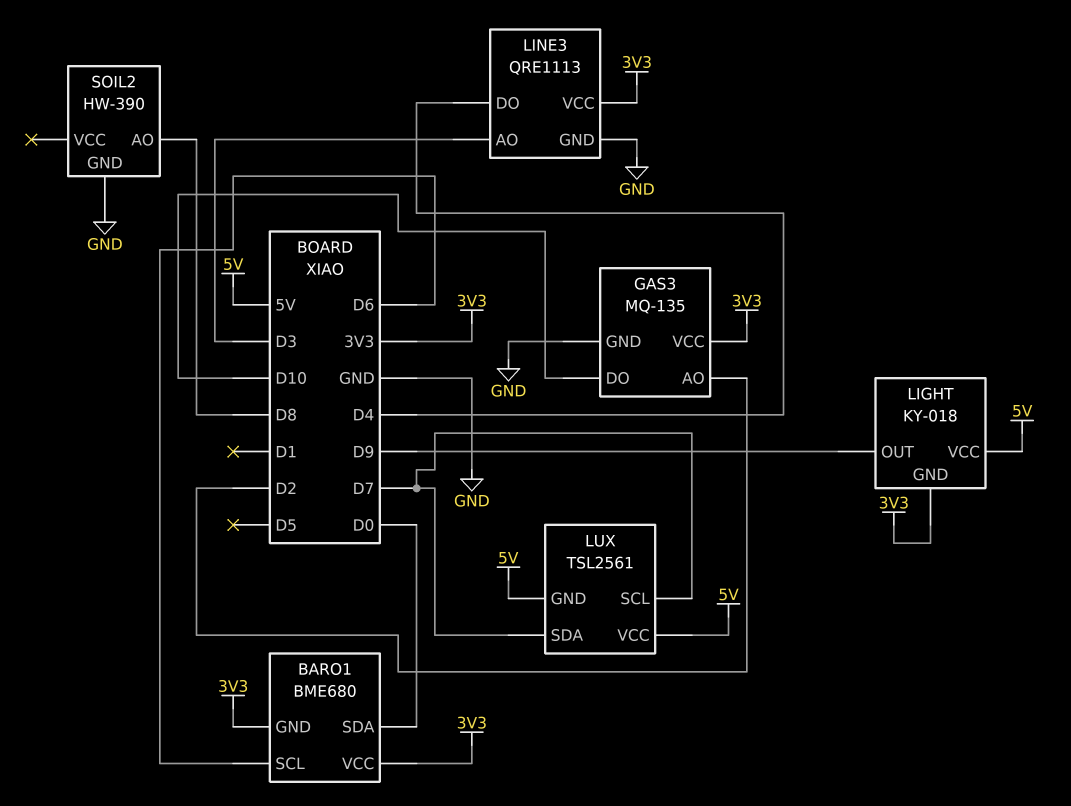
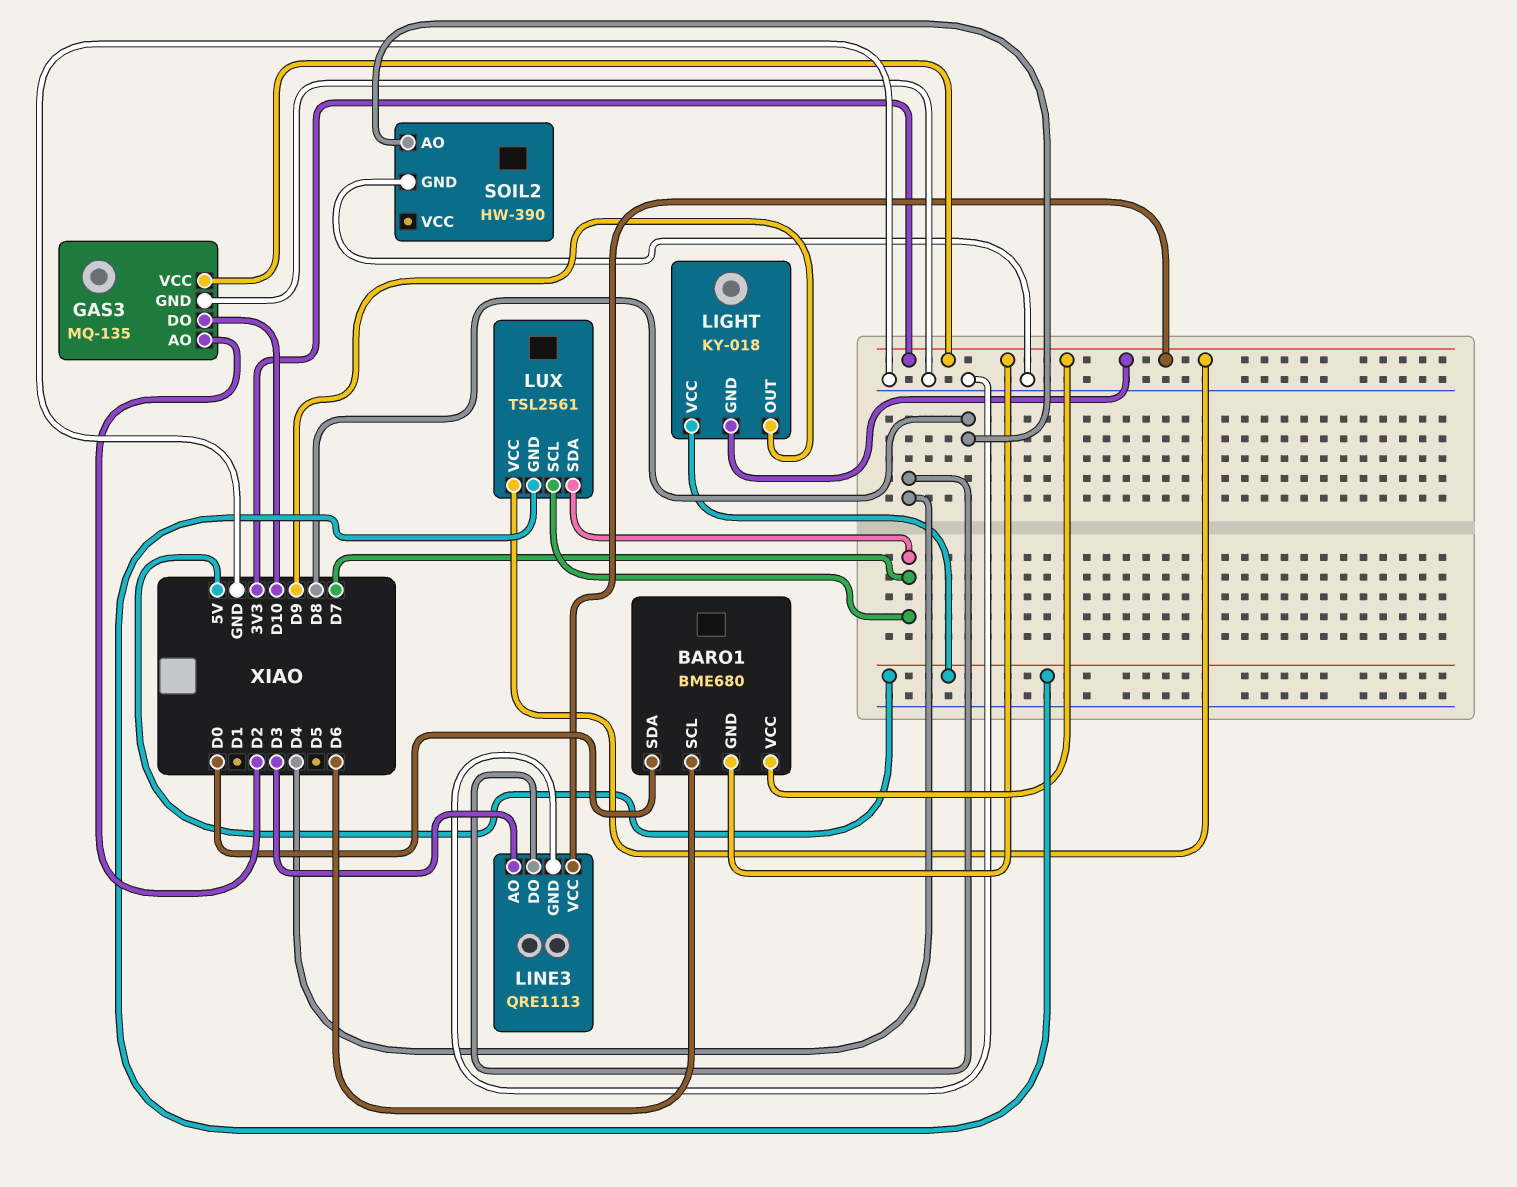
LUX pin VCC: 5V -> 3V3

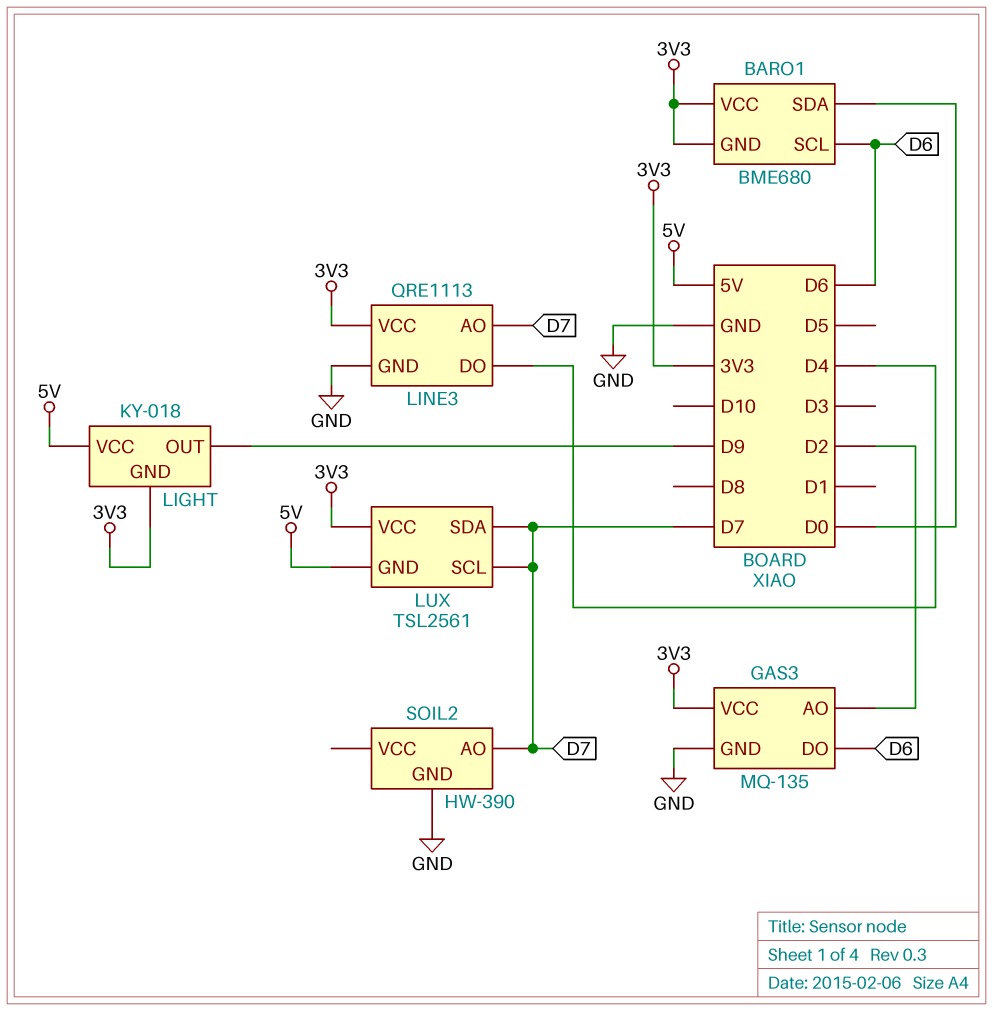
GAS3 pin DO: D10 -> D6
LINE3 pin AO: D3 -> D7
SOIL2 pin AO: D8 -> D7

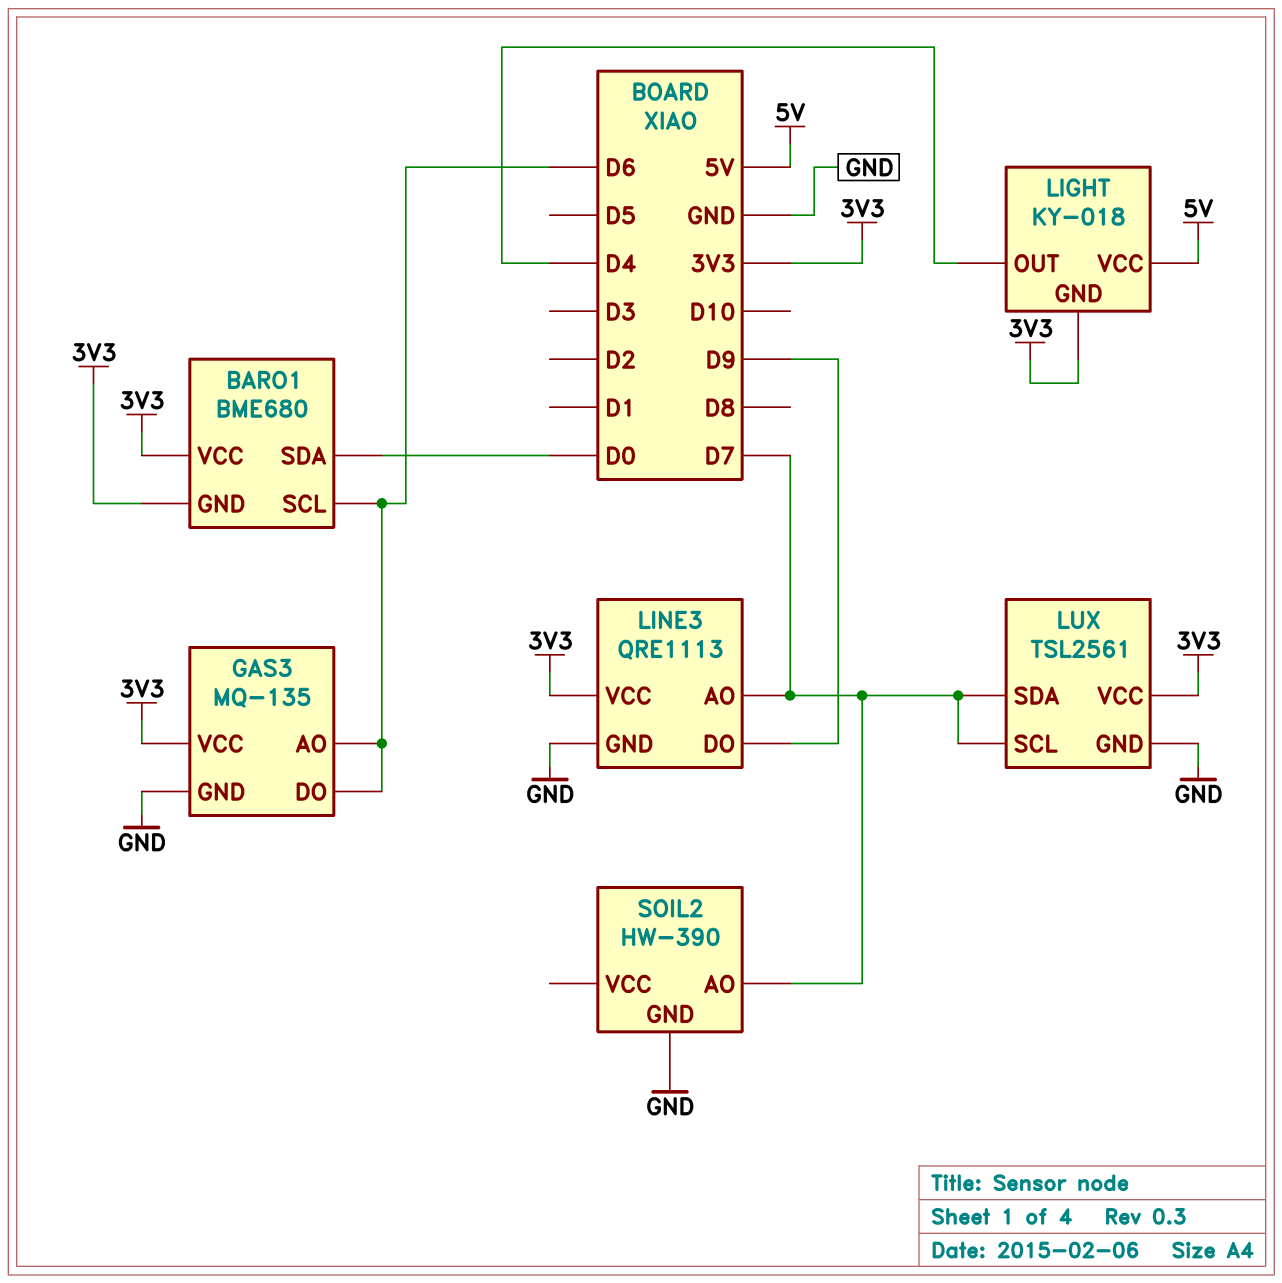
GAS3 pin AO: D2 -> D6
LIGHT pin OUT: D9 -> D4
LINE3 pin DO: D4 -> D9
LUX pin GND: 5V -> GND

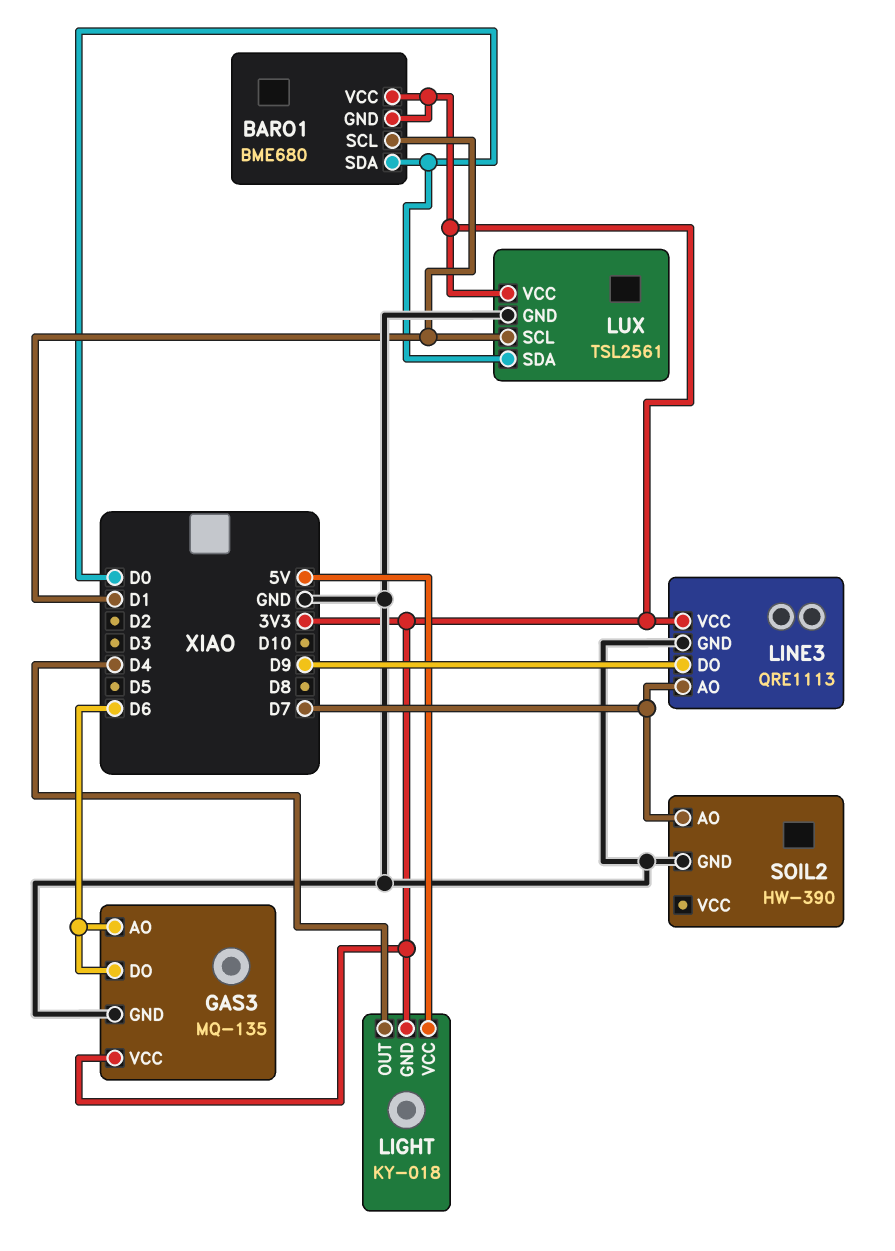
BARO1 pin SCL: D6 -> D1
LUX pin SCL: D7 -> D1
LUX pin SDA: D7 -> D0

